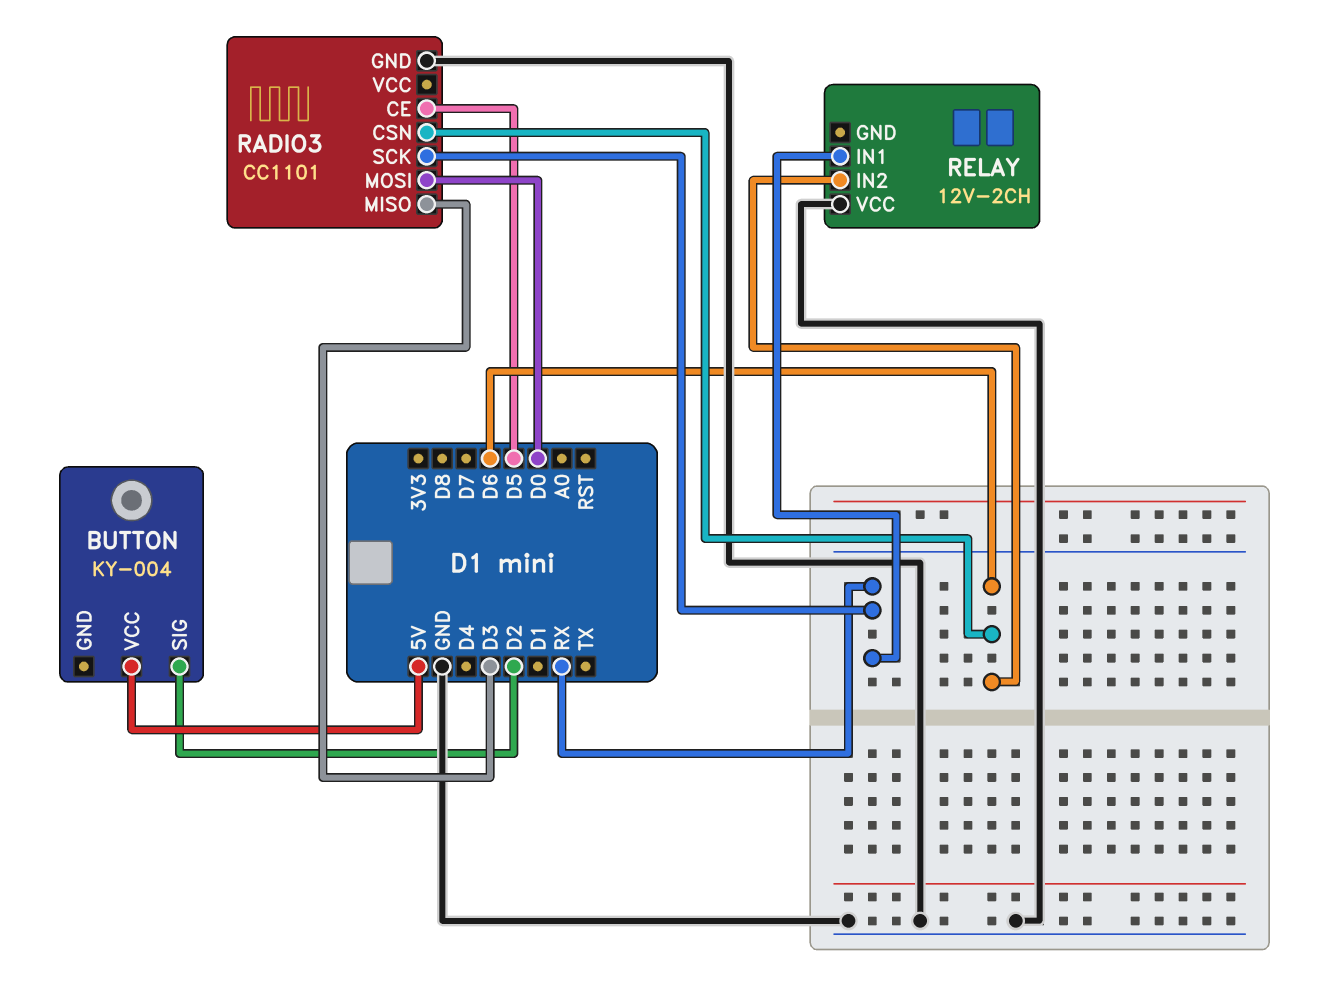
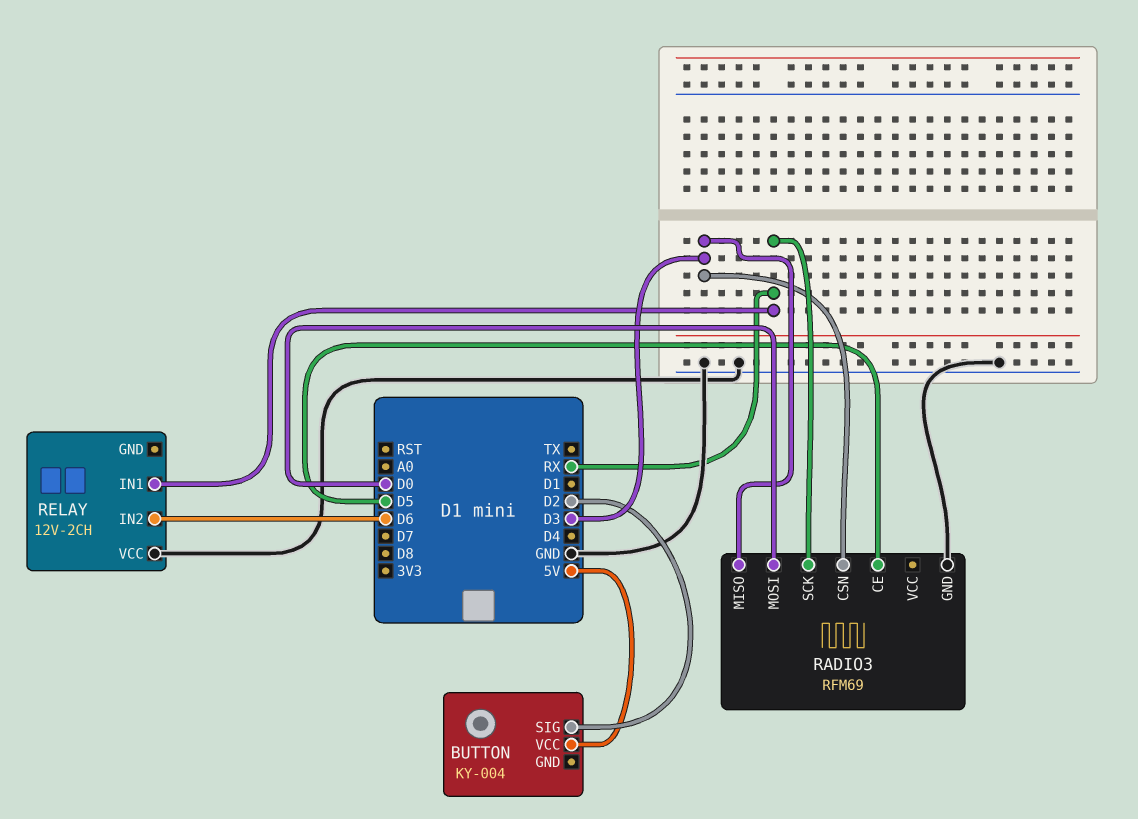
RADIO3: CC1101 -> RFM69
RADIO3 pin CSN: D6 -> D3

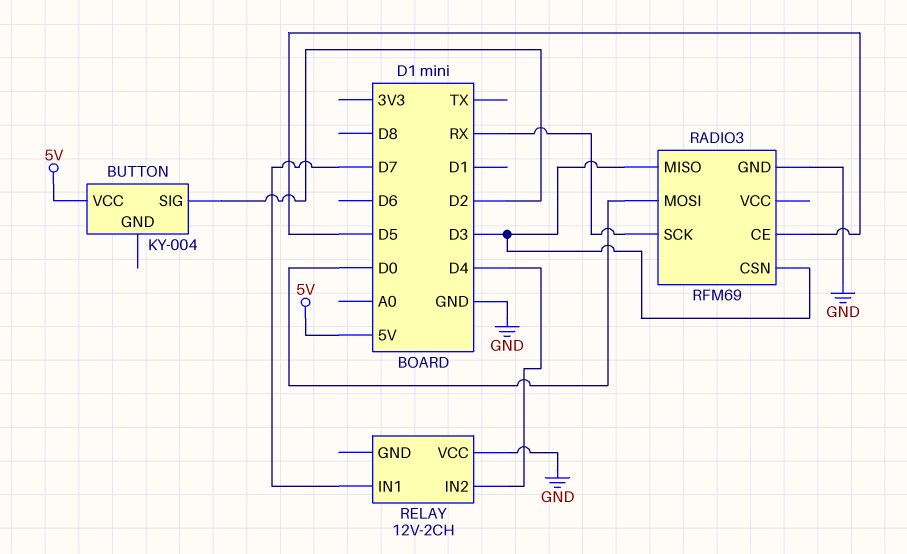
RELAY pin IN1: RX -> D7
RELAY pin IN2: D6 -> D4

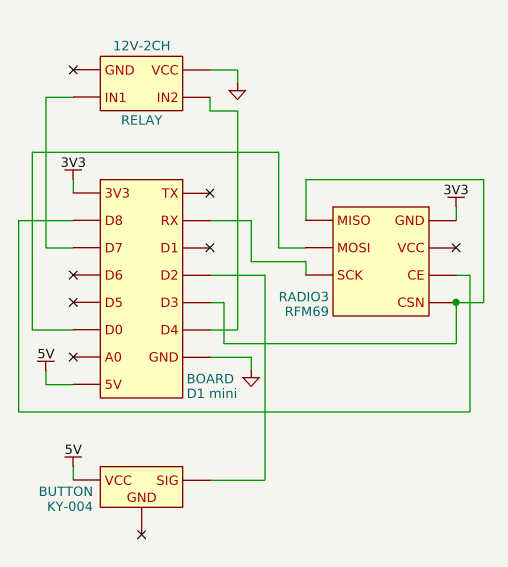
RADIO3 pin CE: D5 -> D8
RADIO3 pin GND: GND -> 3V3

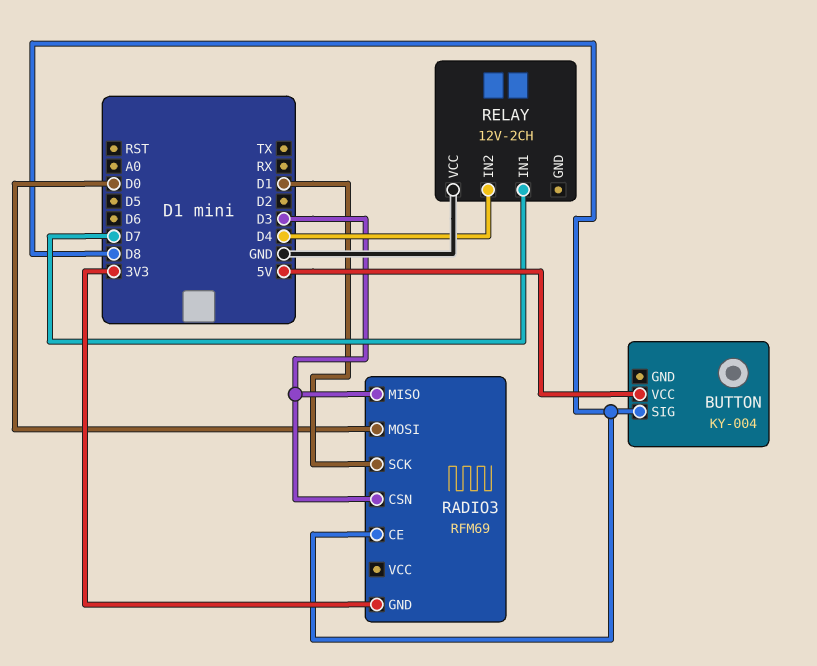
BUTTON pin SIG: D2 -> D8
RADIO3 pin SCK: RX -> D1

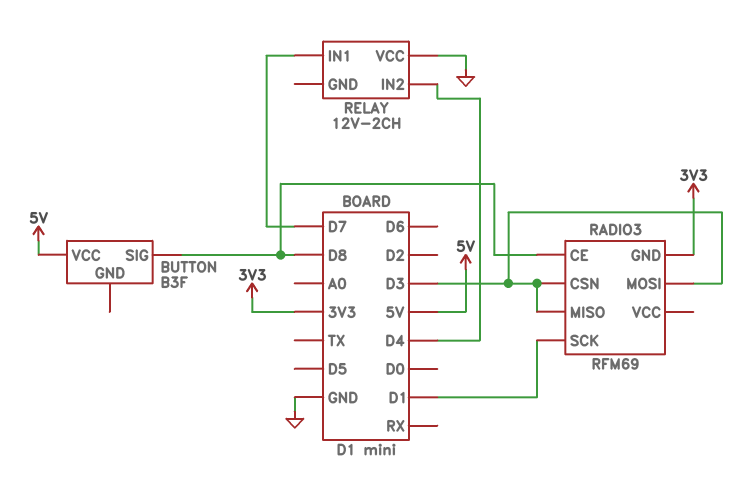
BUTTON: KY-004 -> B3F
RADIO3 pin MOSI: D0 -> D3

